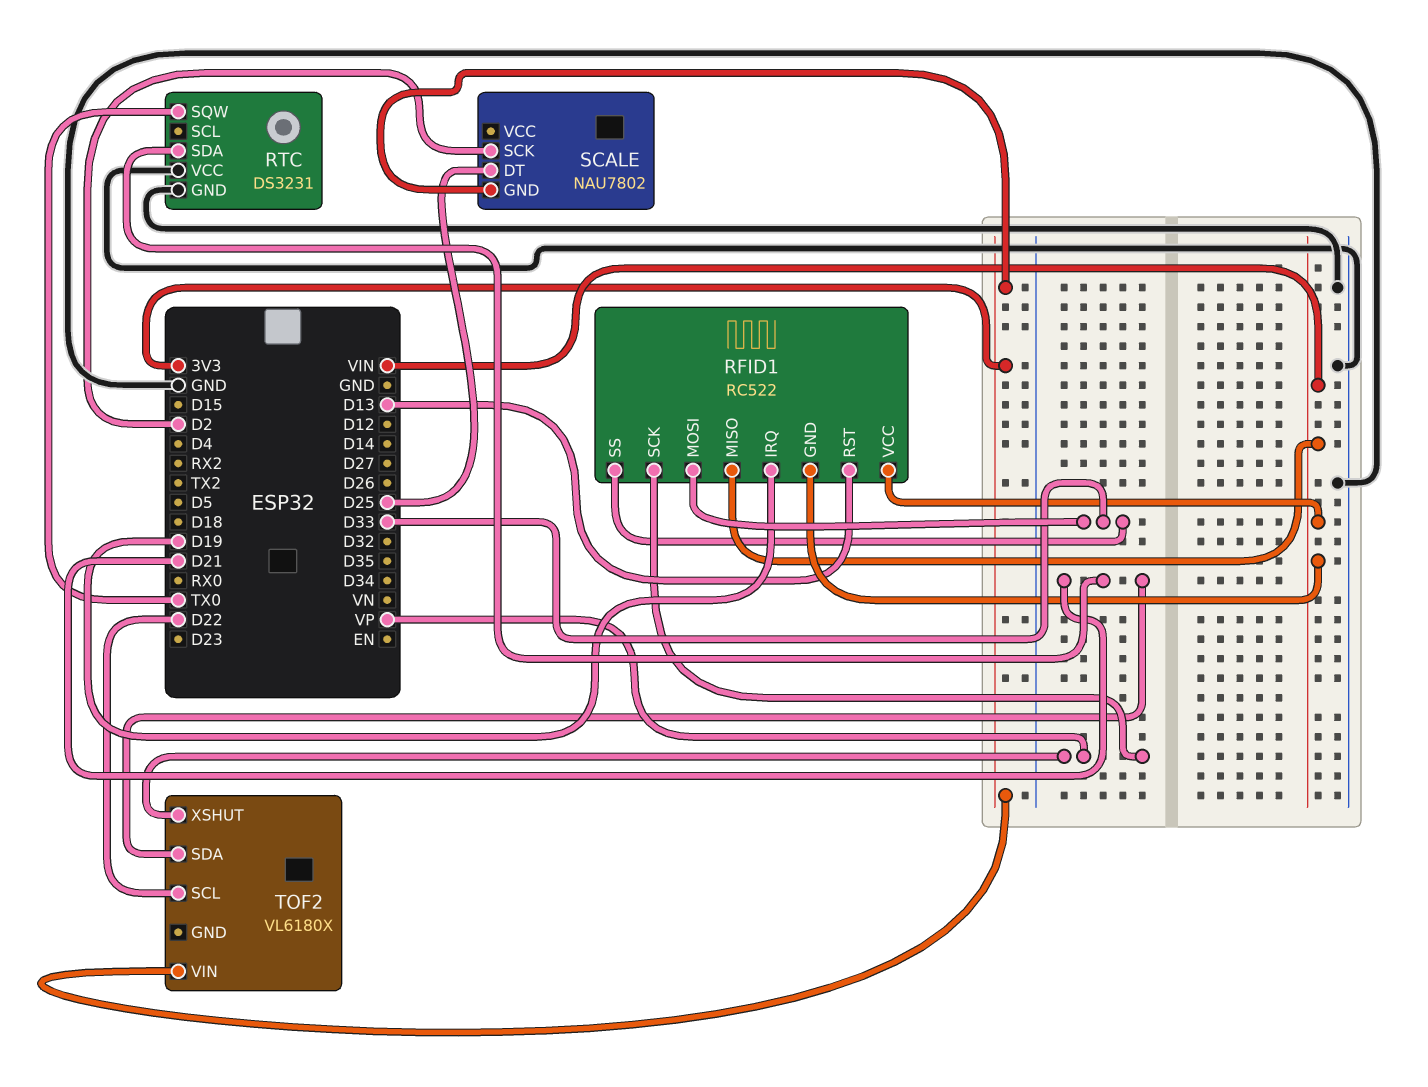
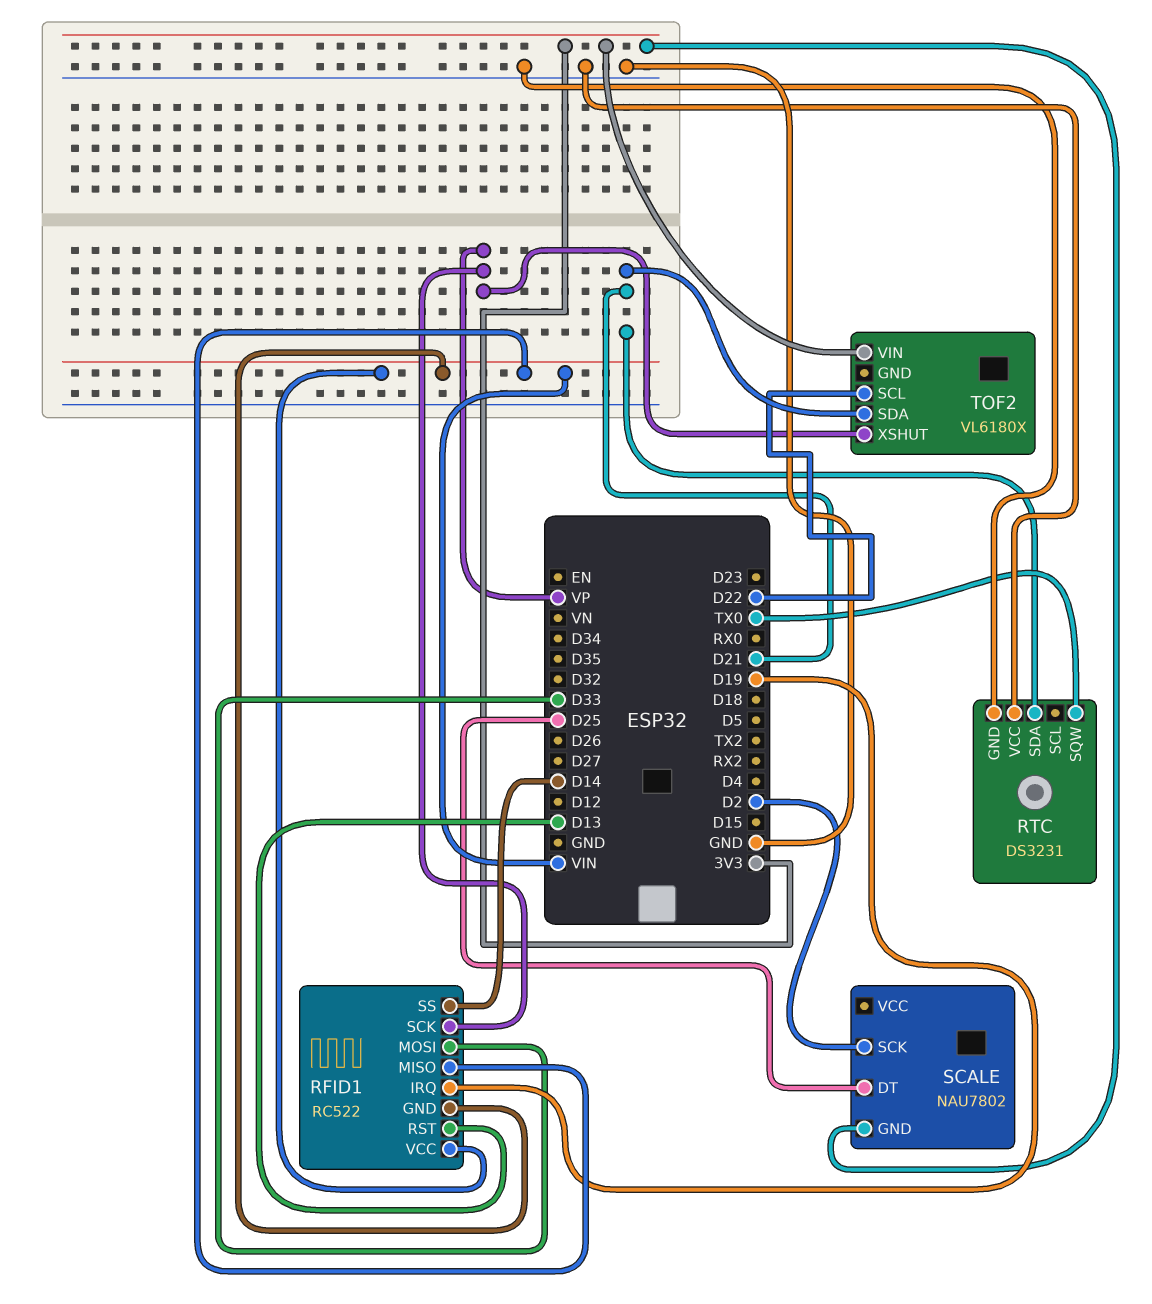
RFID1 pin SS: D33 -> D14

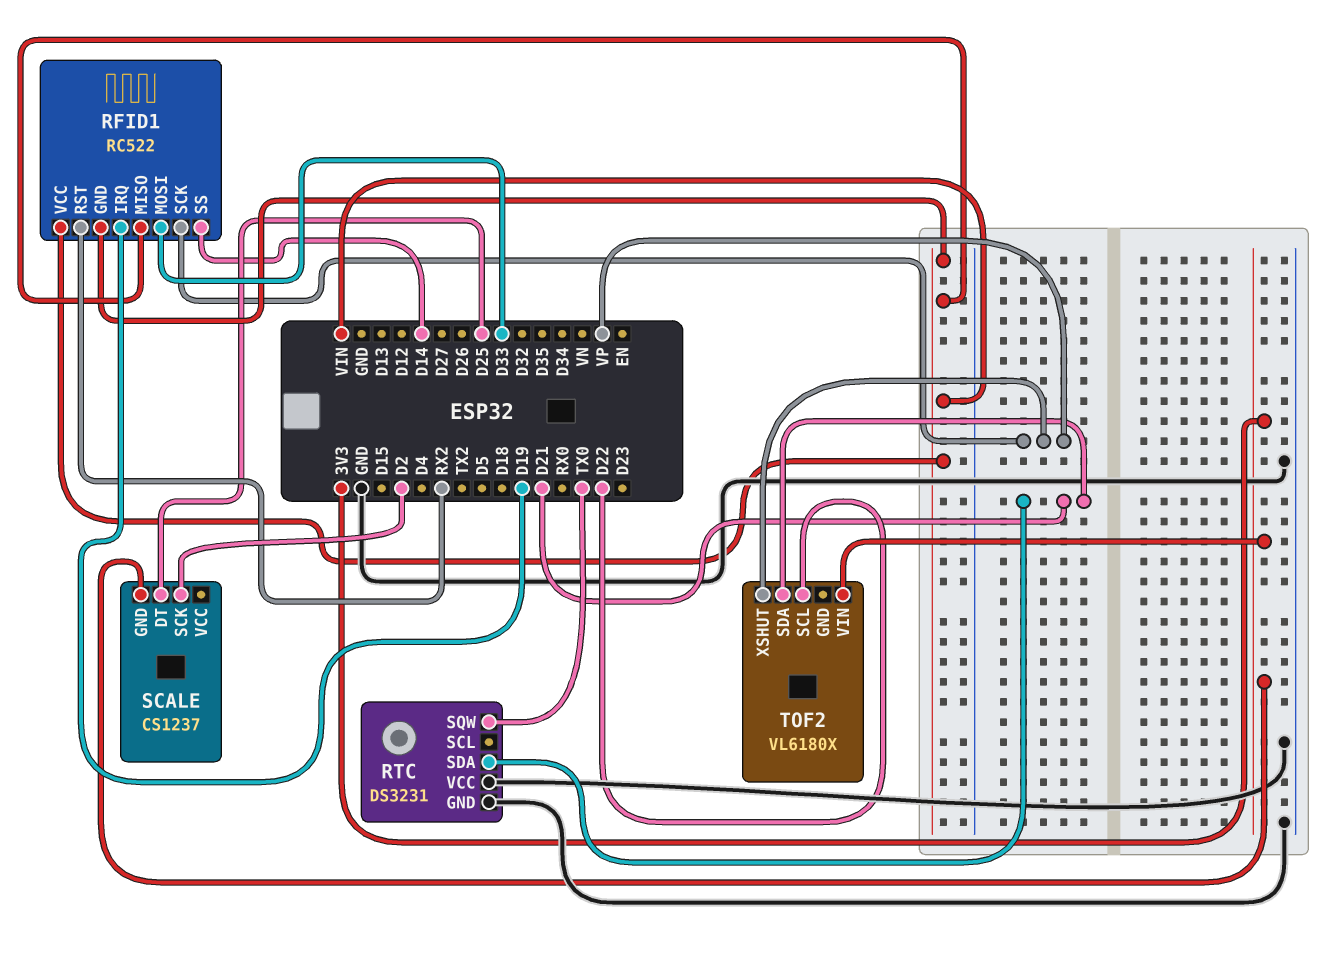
RFID1 pin RST: D13 -> RX2
SCALE: NAU7802 -> CS1237

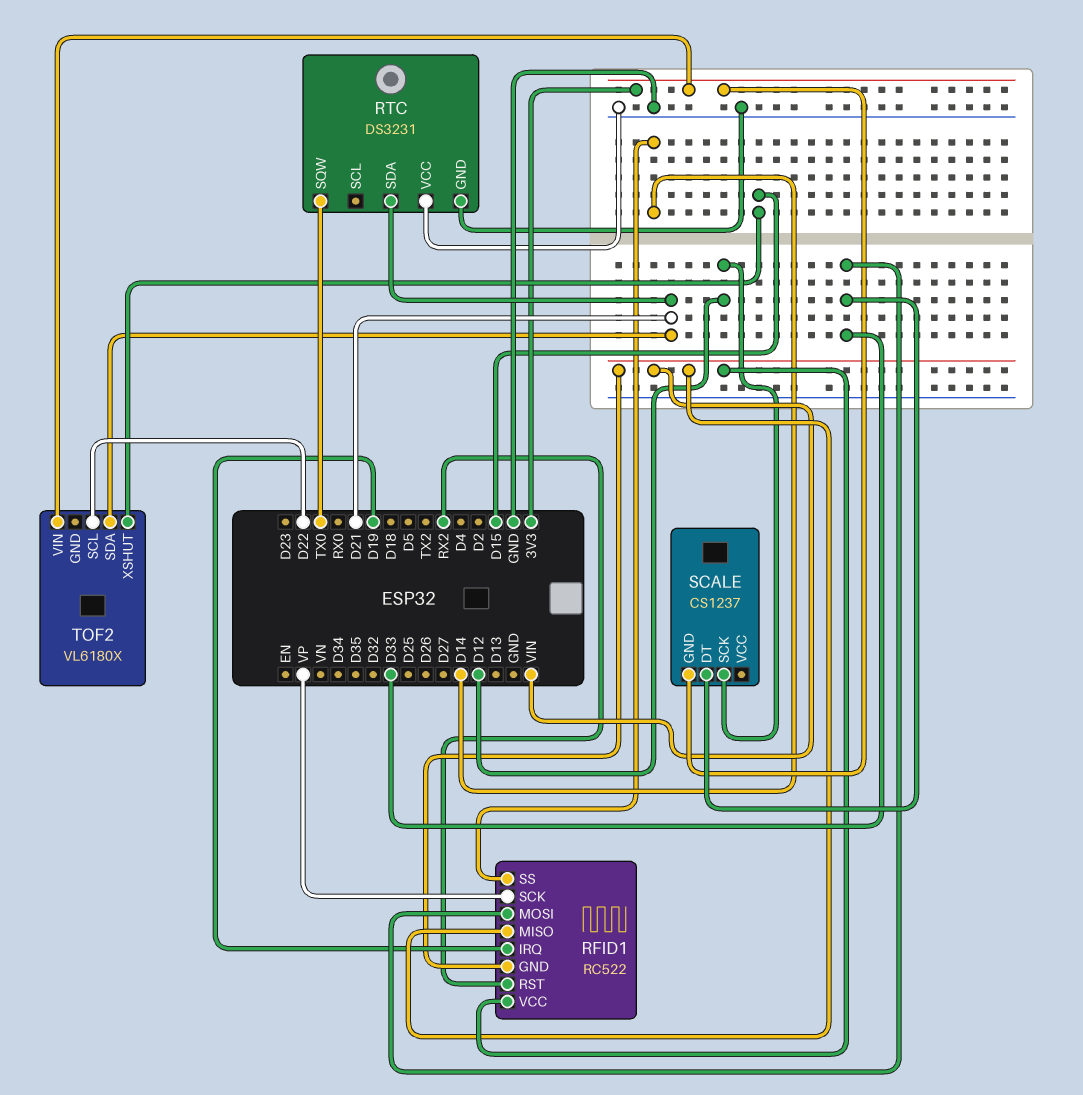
SCALE pin DT: D25 -> D33
SCALE pin SCK: D2 -> D12
TOF2 pin XSHUT: VP -> D15

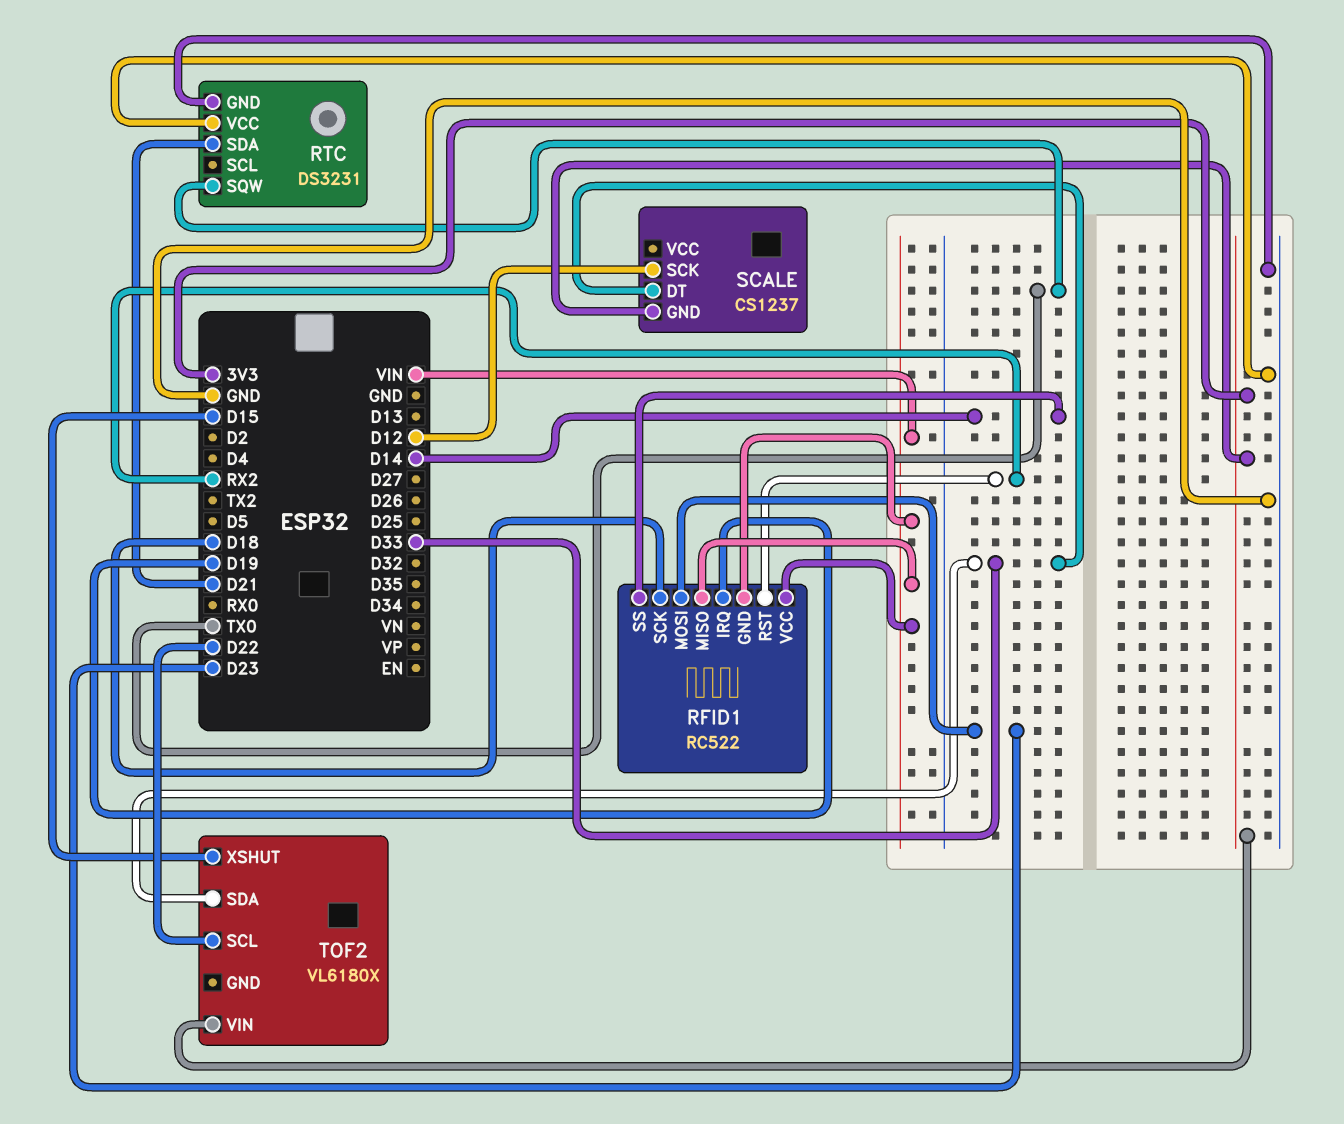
RFID1 pin MOSI: D33 -> D23
RFID1 pin SCK: VP -> D18
TOF2 pin SDA: D21 -> D33

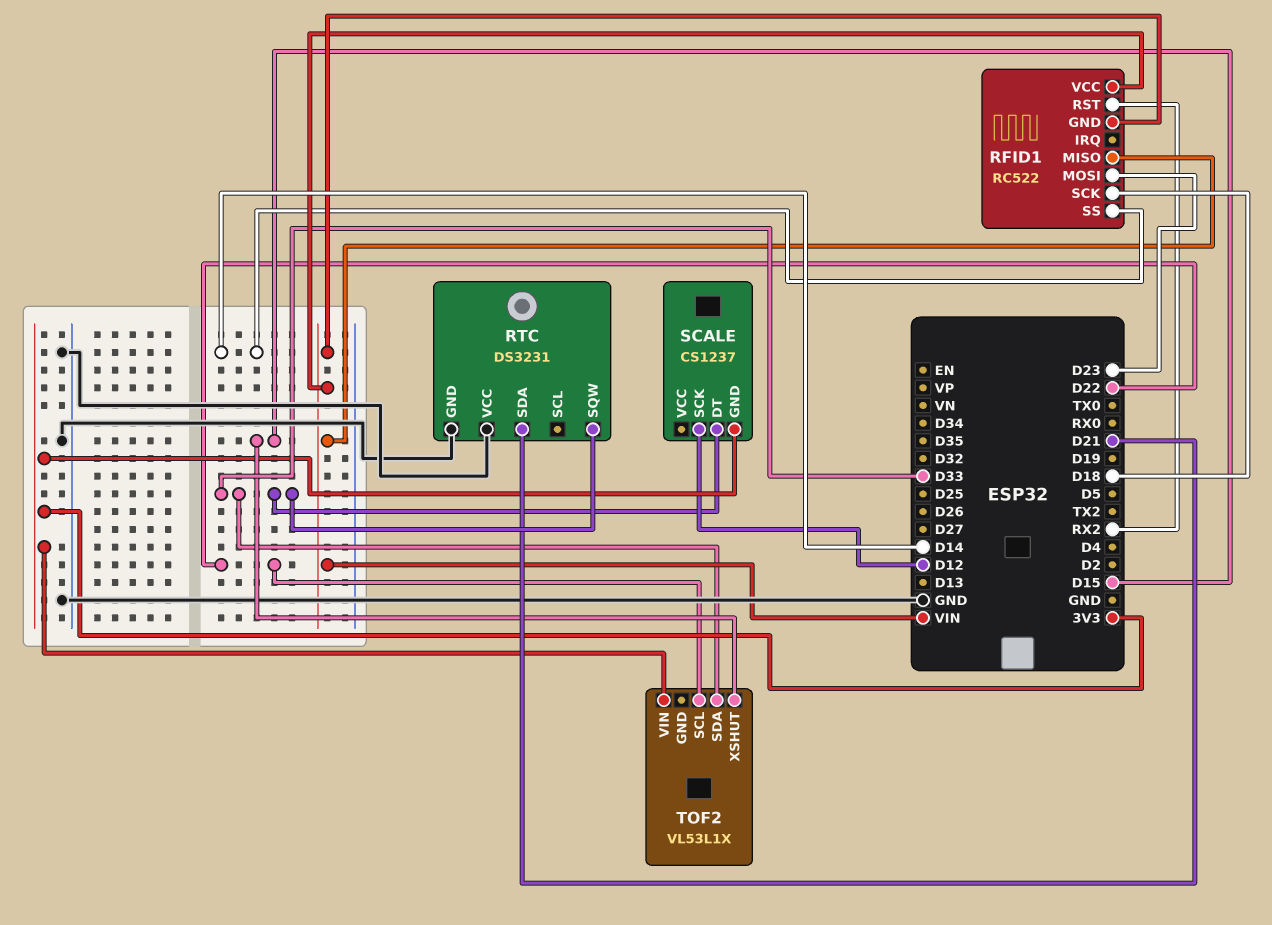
RFID1 pin IRQ: D19 -> none
RTC pin SQW: TX0 -> D33
TOF2: VL6180X -> VL53L1X

